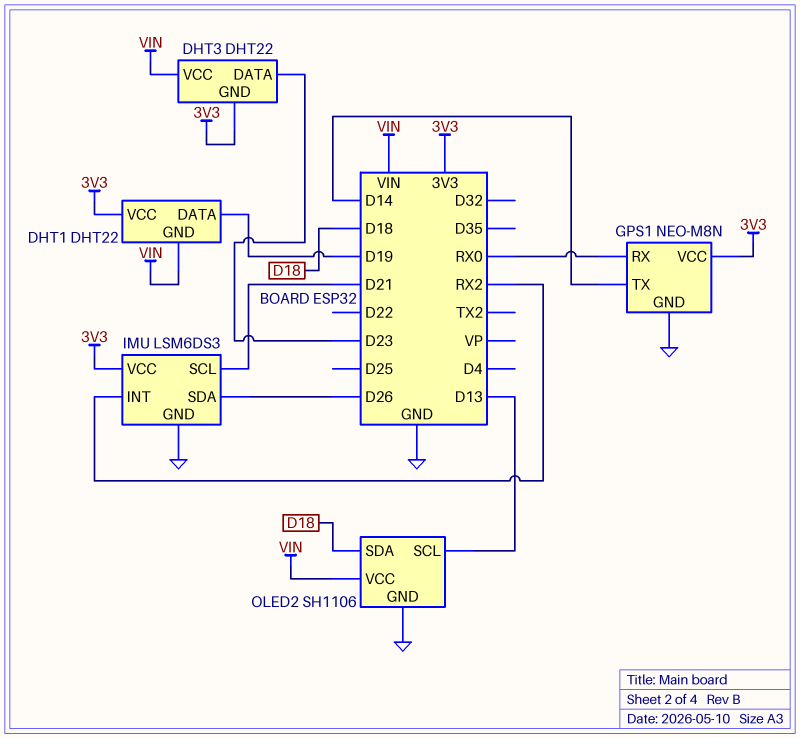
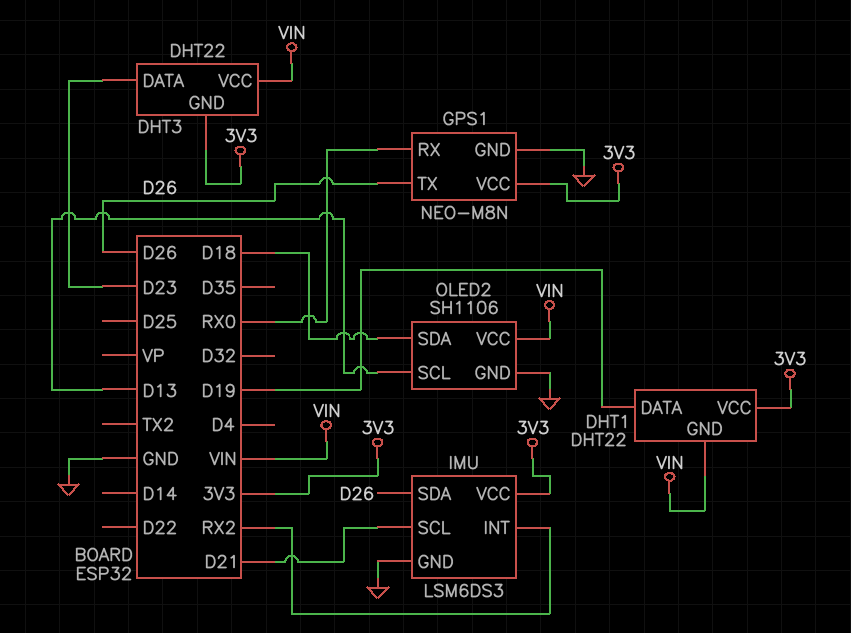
GPS1 pin TX: D14 -> D26

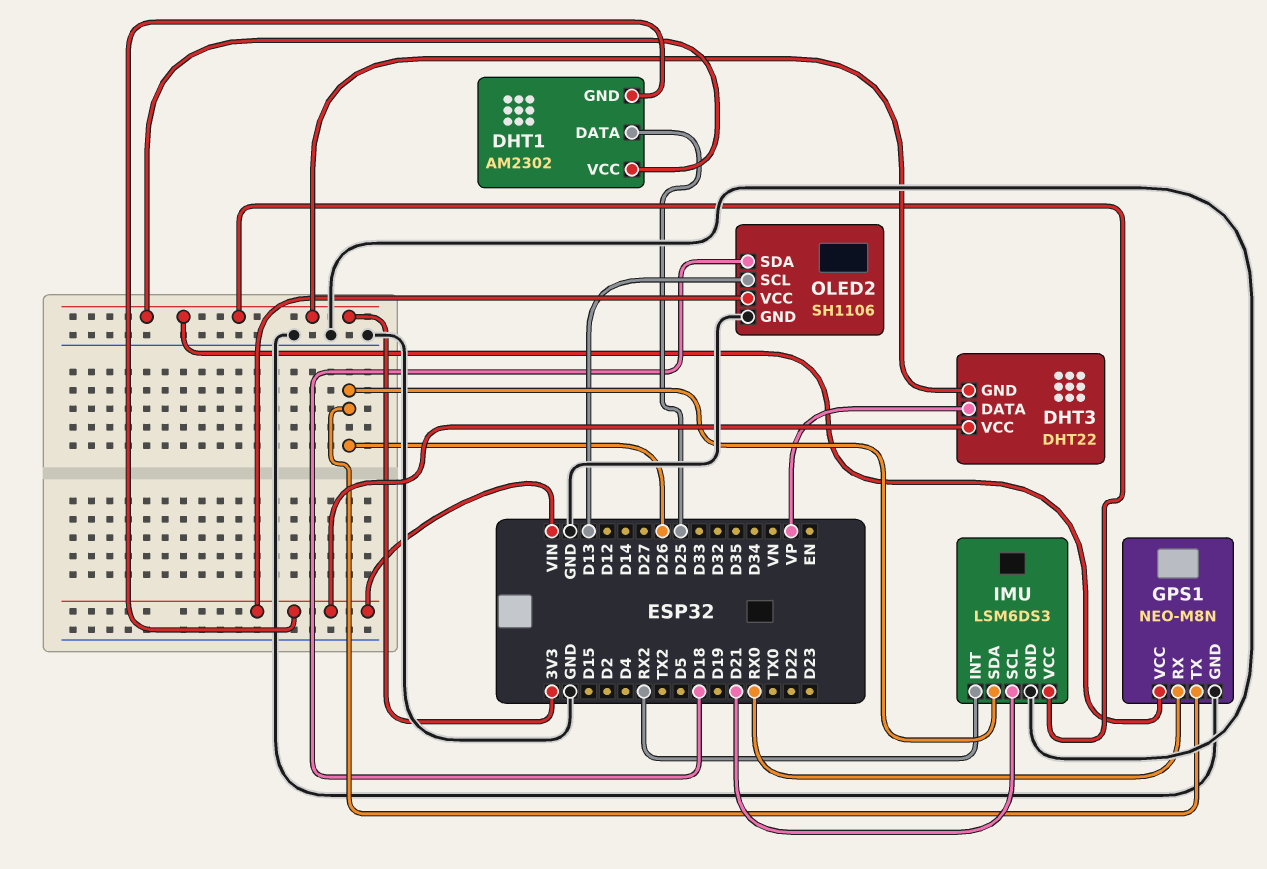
DHT1: DHT22 -> AM2302
DHT1 pin DATA: D19 -> D25
DHT3 pin DATA: D23 -> VP

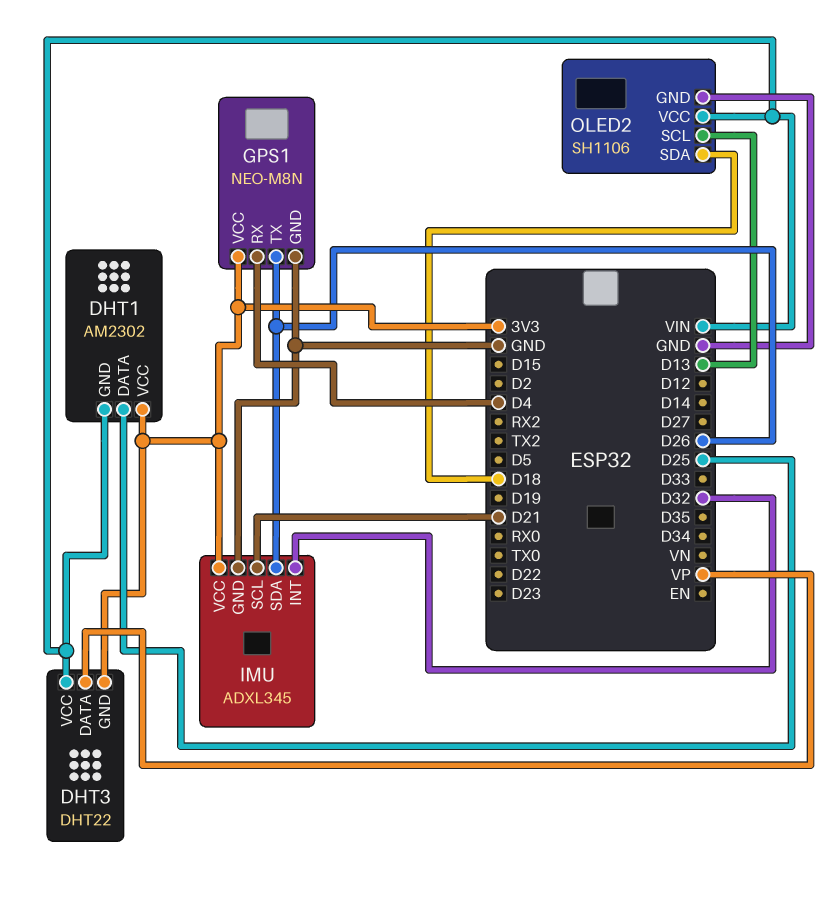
GPS1 pin RX: RX0 -> D4
IMU: LSM6DS3 -> ADXL345
IMU pin INT: RX2 -> D32

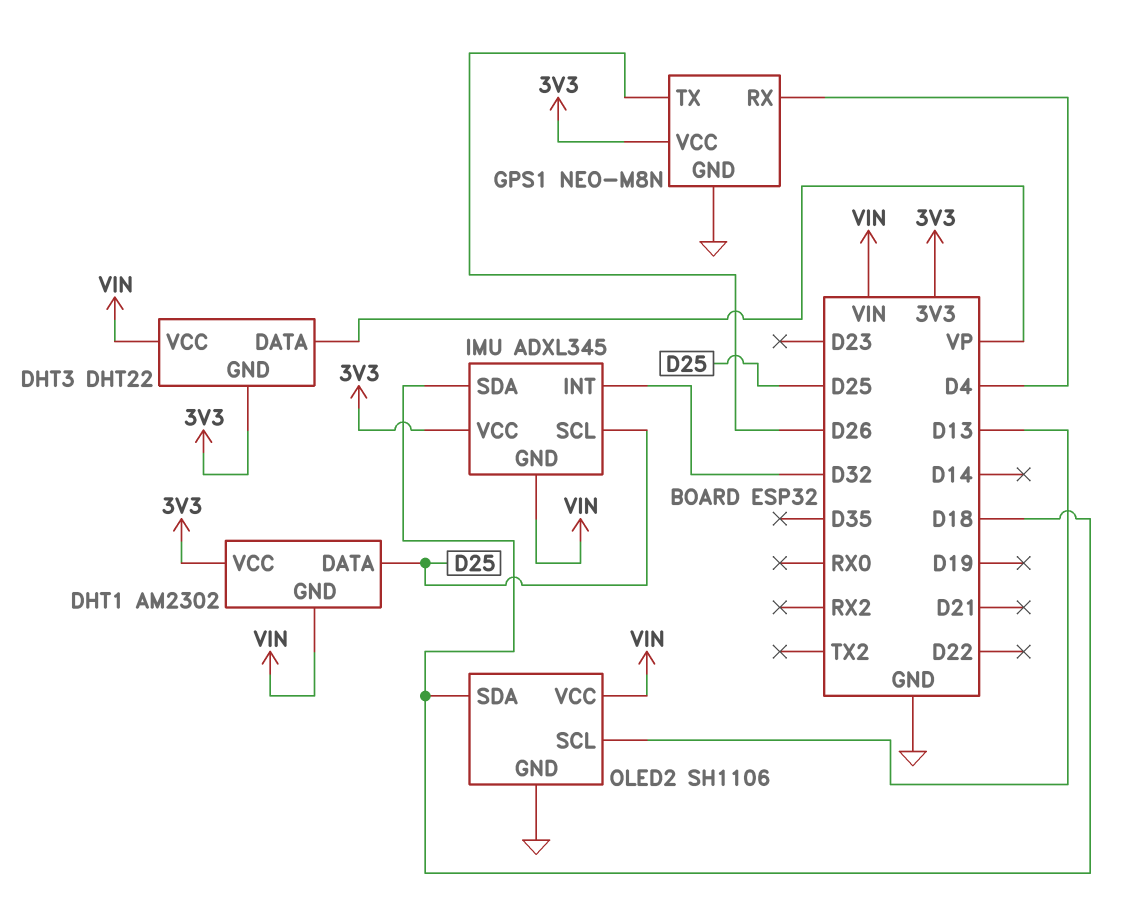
IMU pin GND: GND -> VIN
IMU pin SCL: D21 -> D25
IMU pin SDA: D26 -> D18

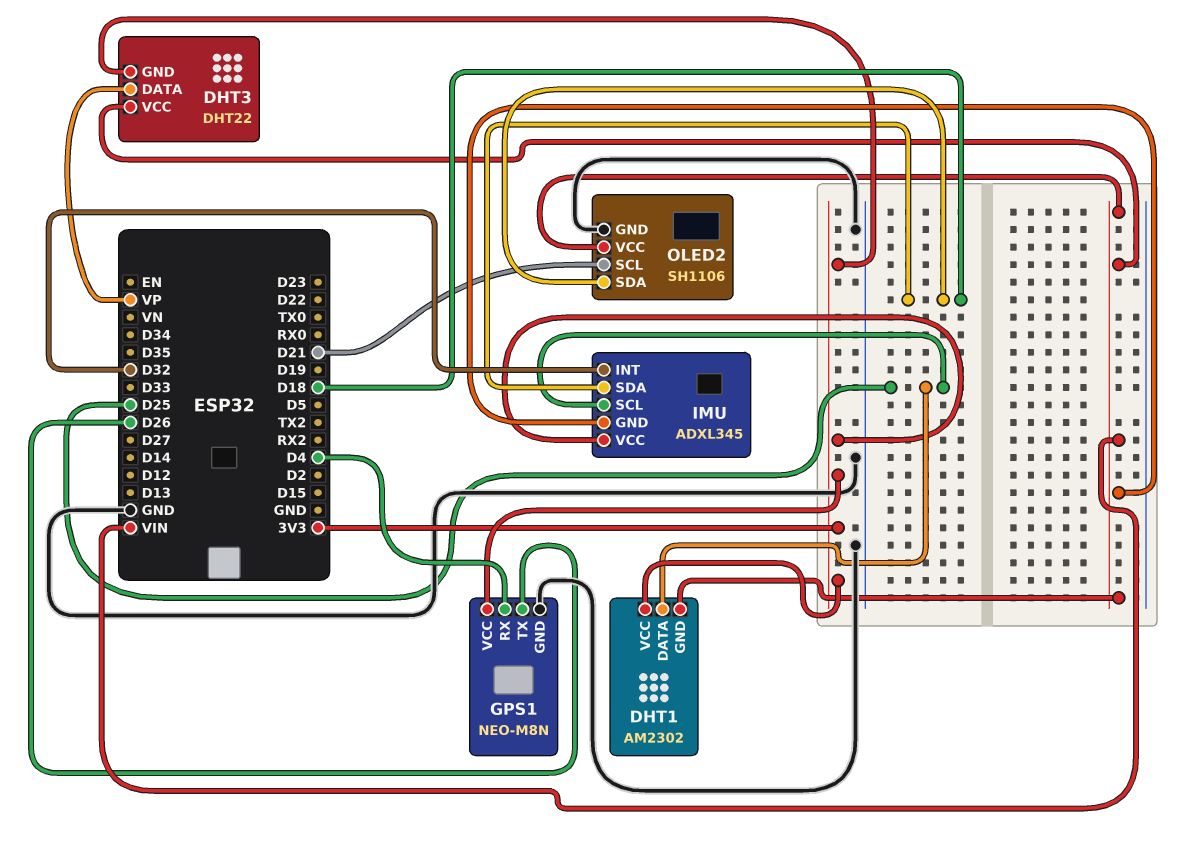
OLED2 pin SCL: D13 -> D21

